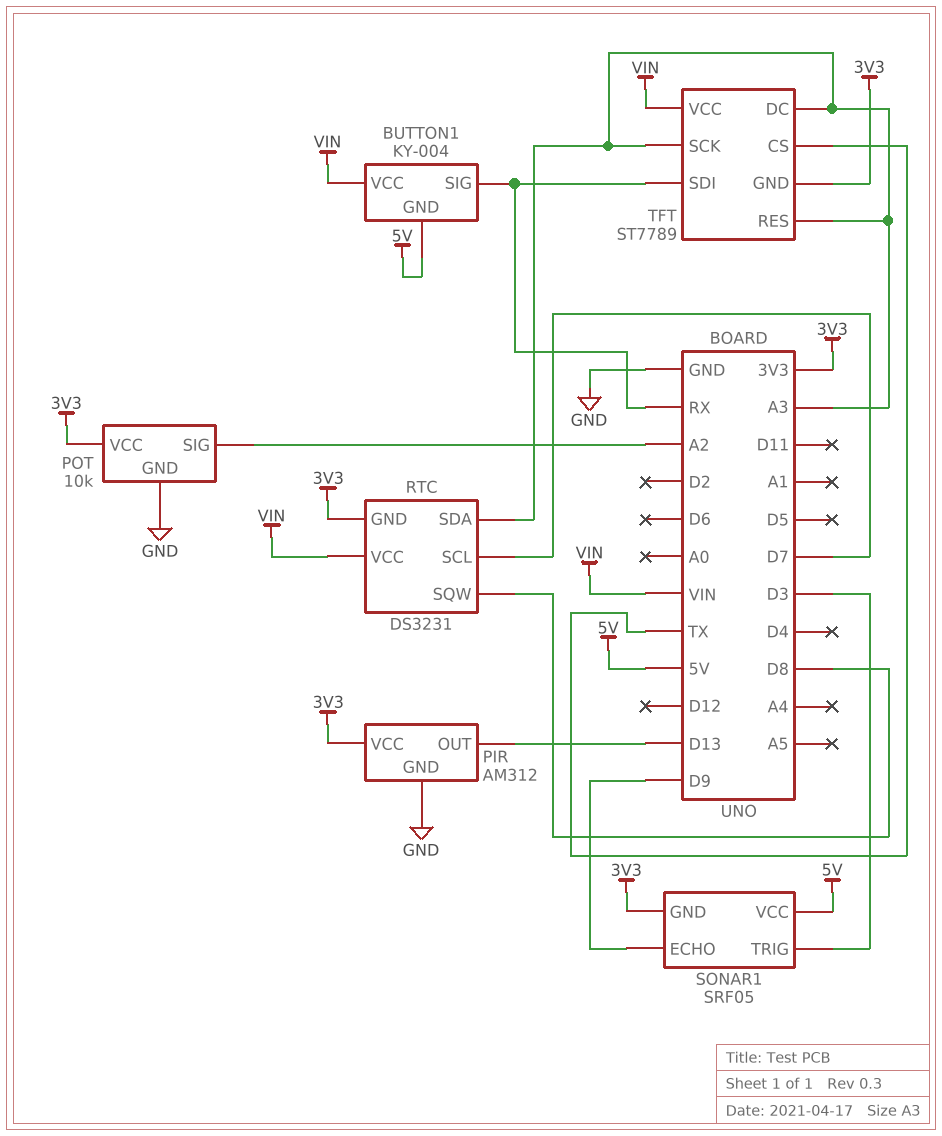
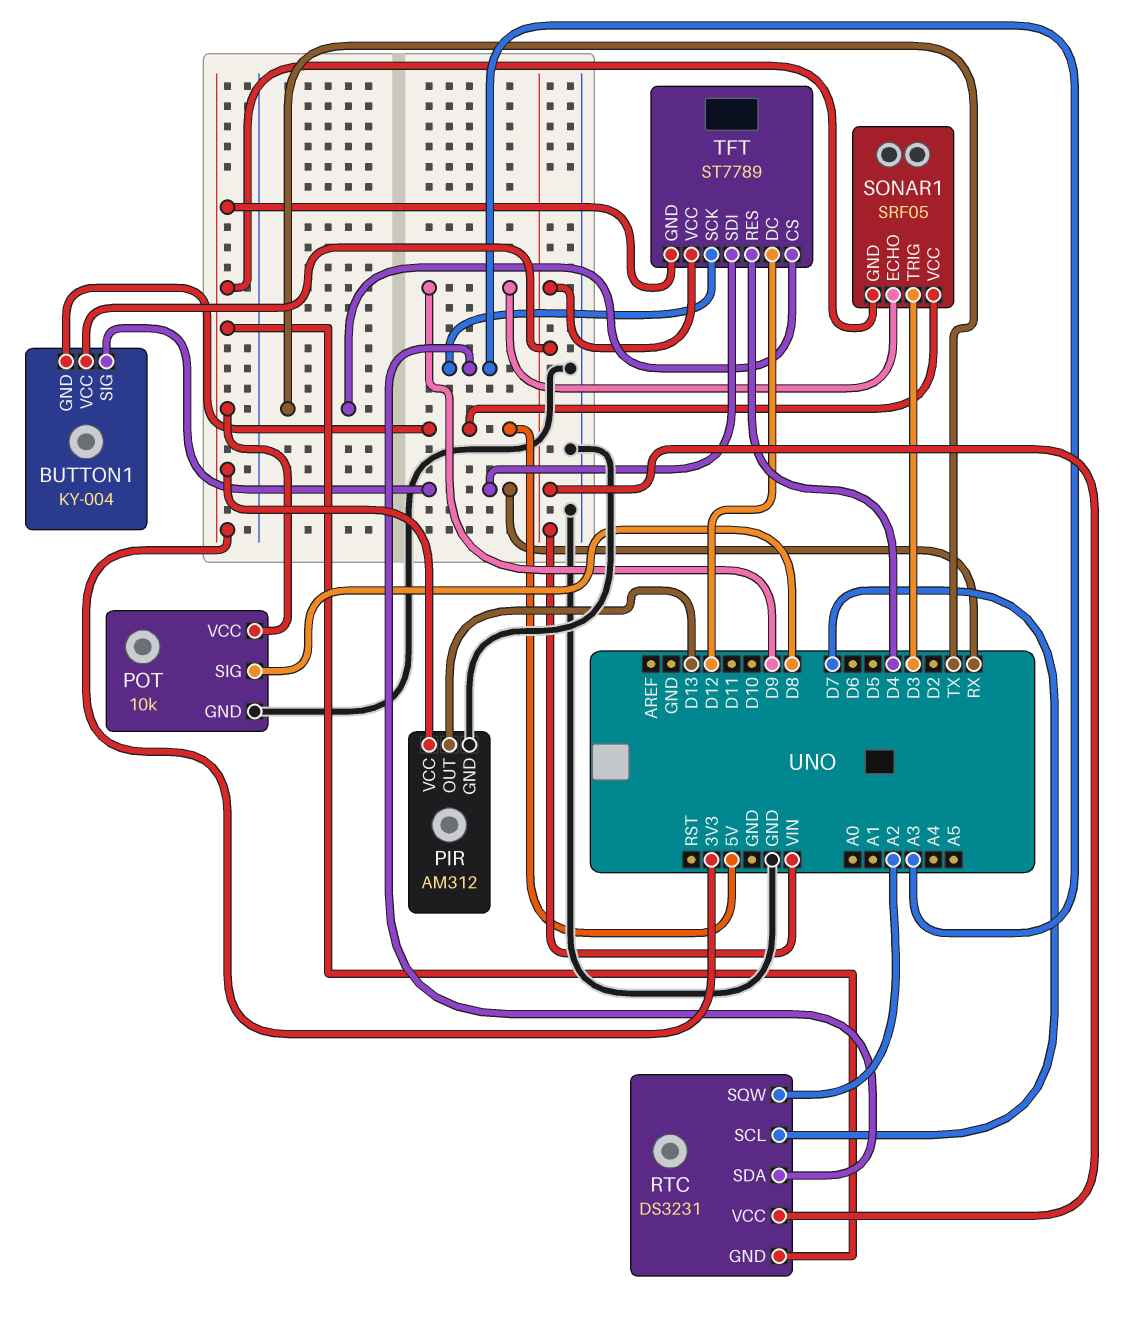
POT pin SIG: A2 -> D8
RTC pin SQW: D8 -> A2
TFT pin DC: A3 -> D12
TFT pin RES: A3 -> D4

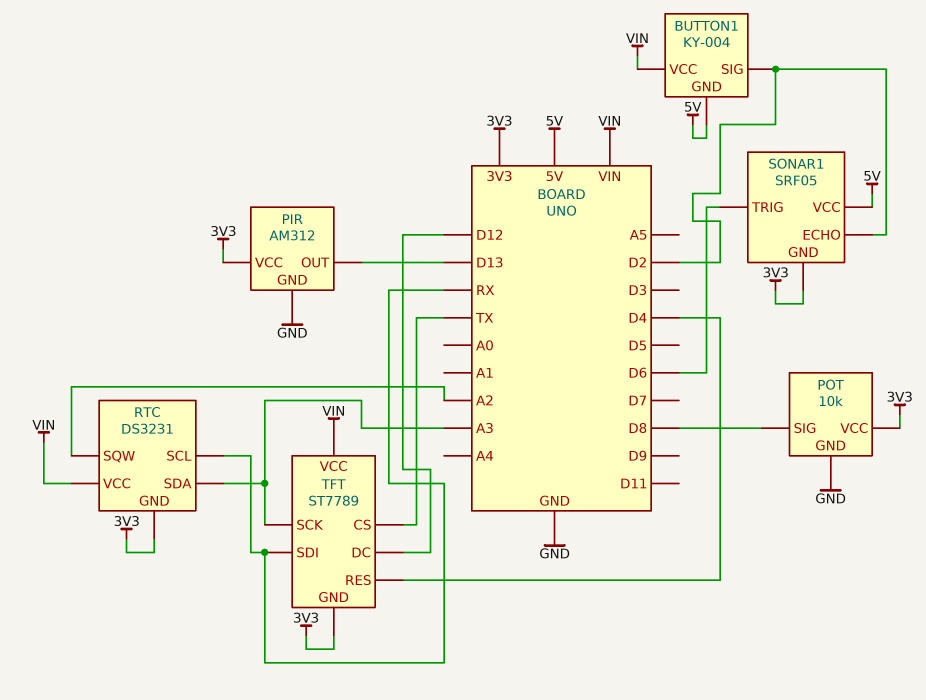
BUTTON1 pin SIG: RX -> D2
RTC pin SCL: D7 -> RX
SONAR1 pin ECHO: D9 -> D2
SONAR1 pin TRIG: D3 -> D6

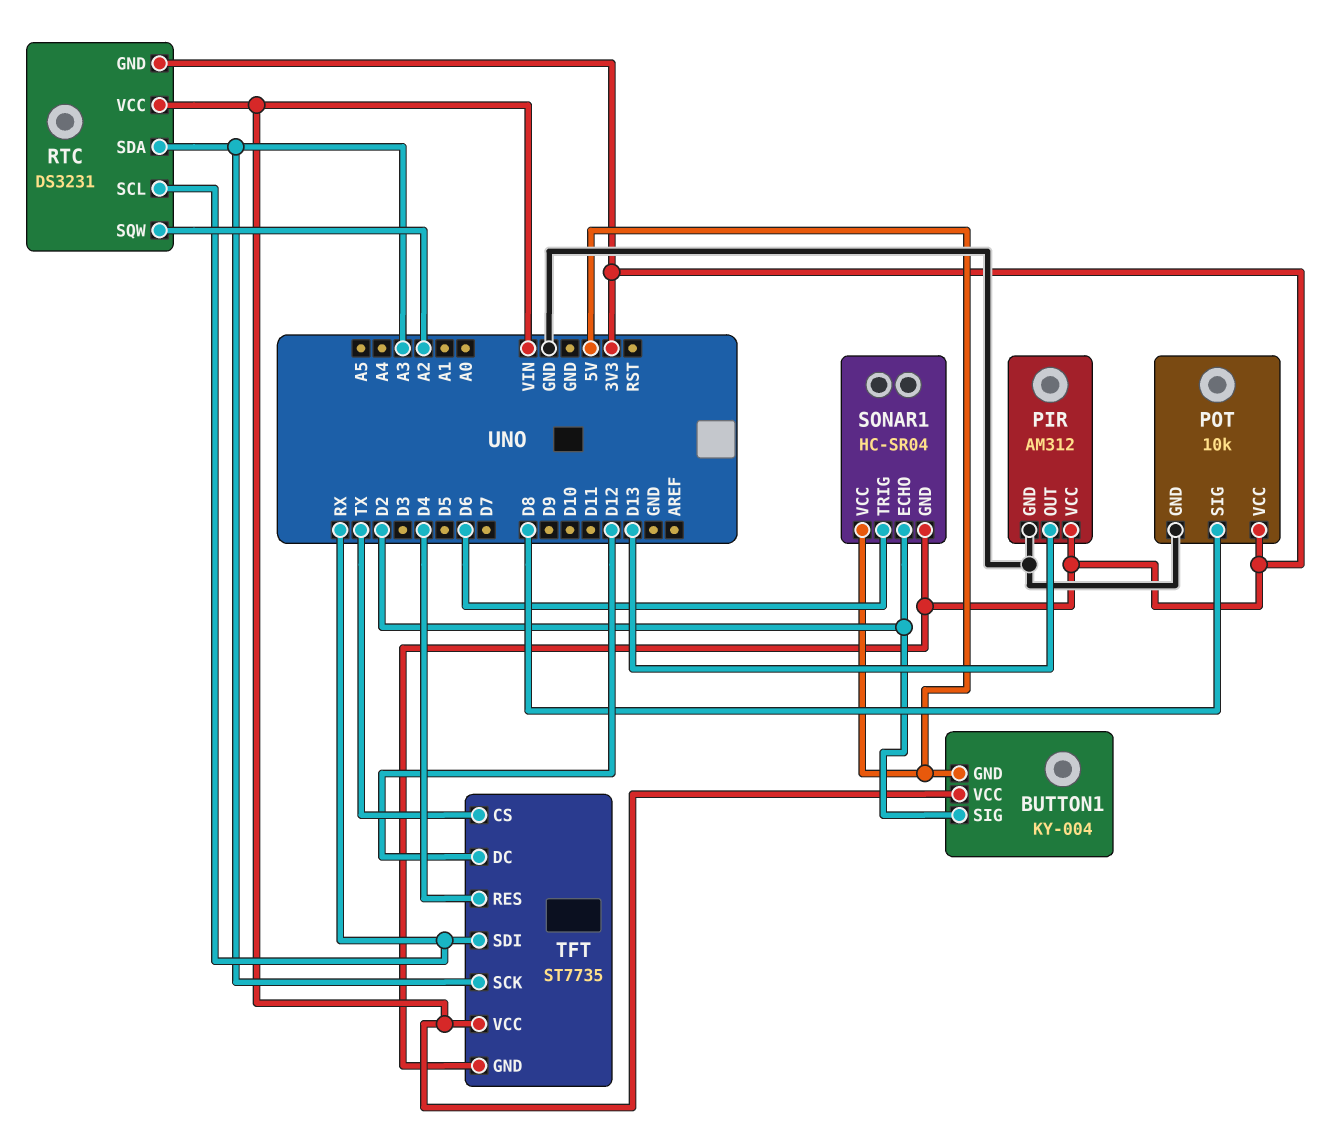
SONAR1: SRF05 -> HC-SR04
TFT: ST7789 -> ST7735

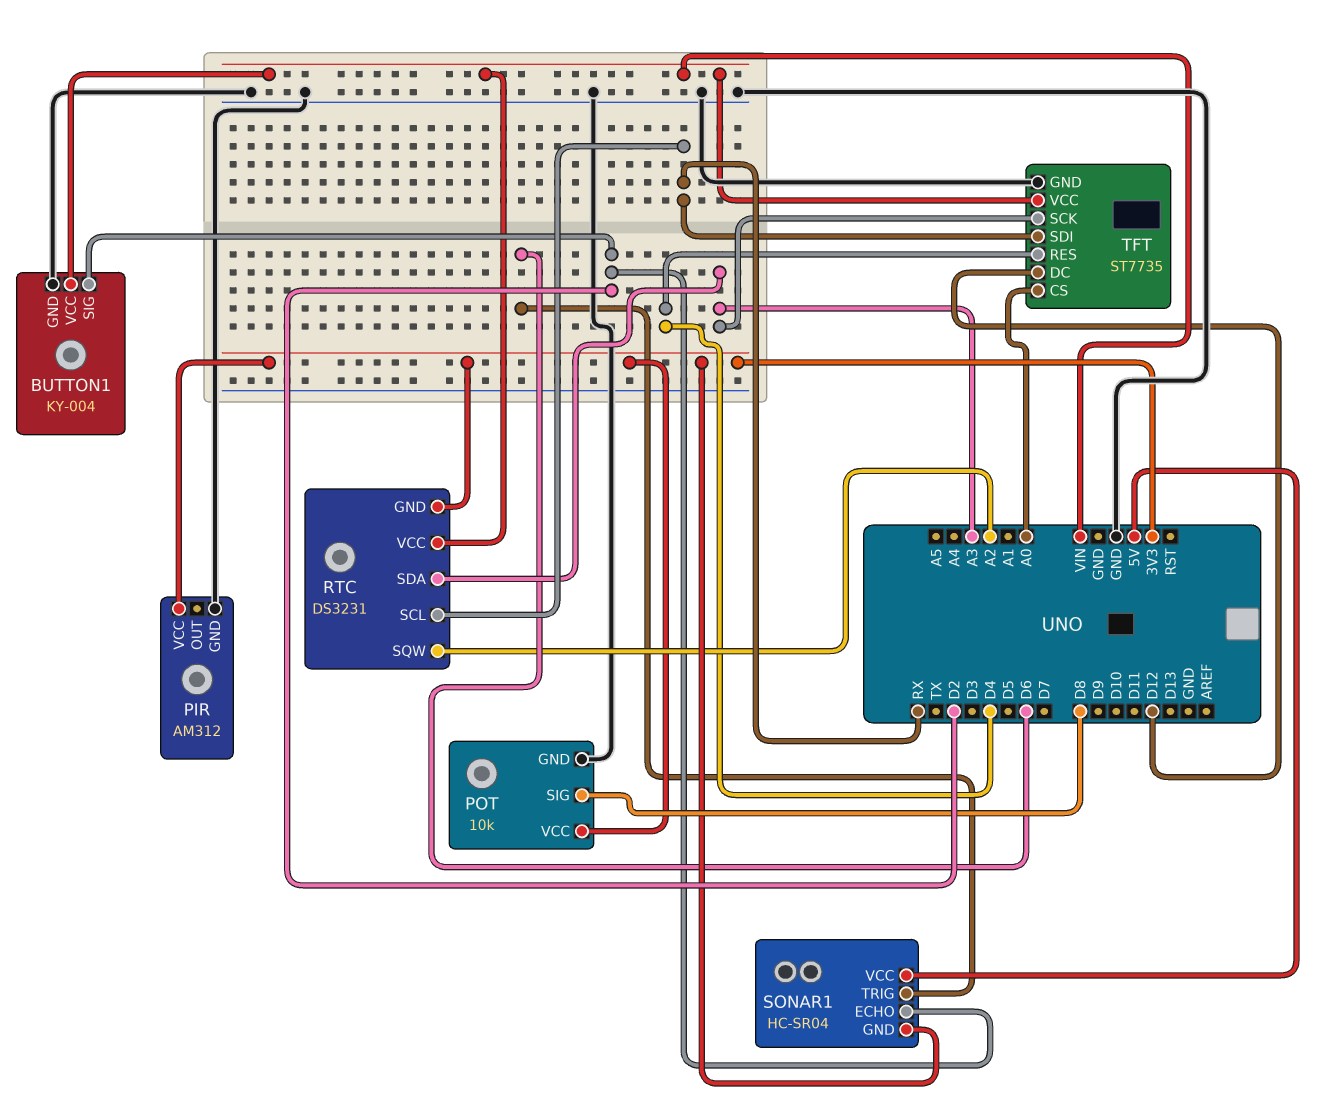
BUTTON1 pin GND: 5V -> GND
PIR pin OUT: D13 -> none
TFT pin CS: TX -> A0
TFT pin GND: 3V3 -> GND

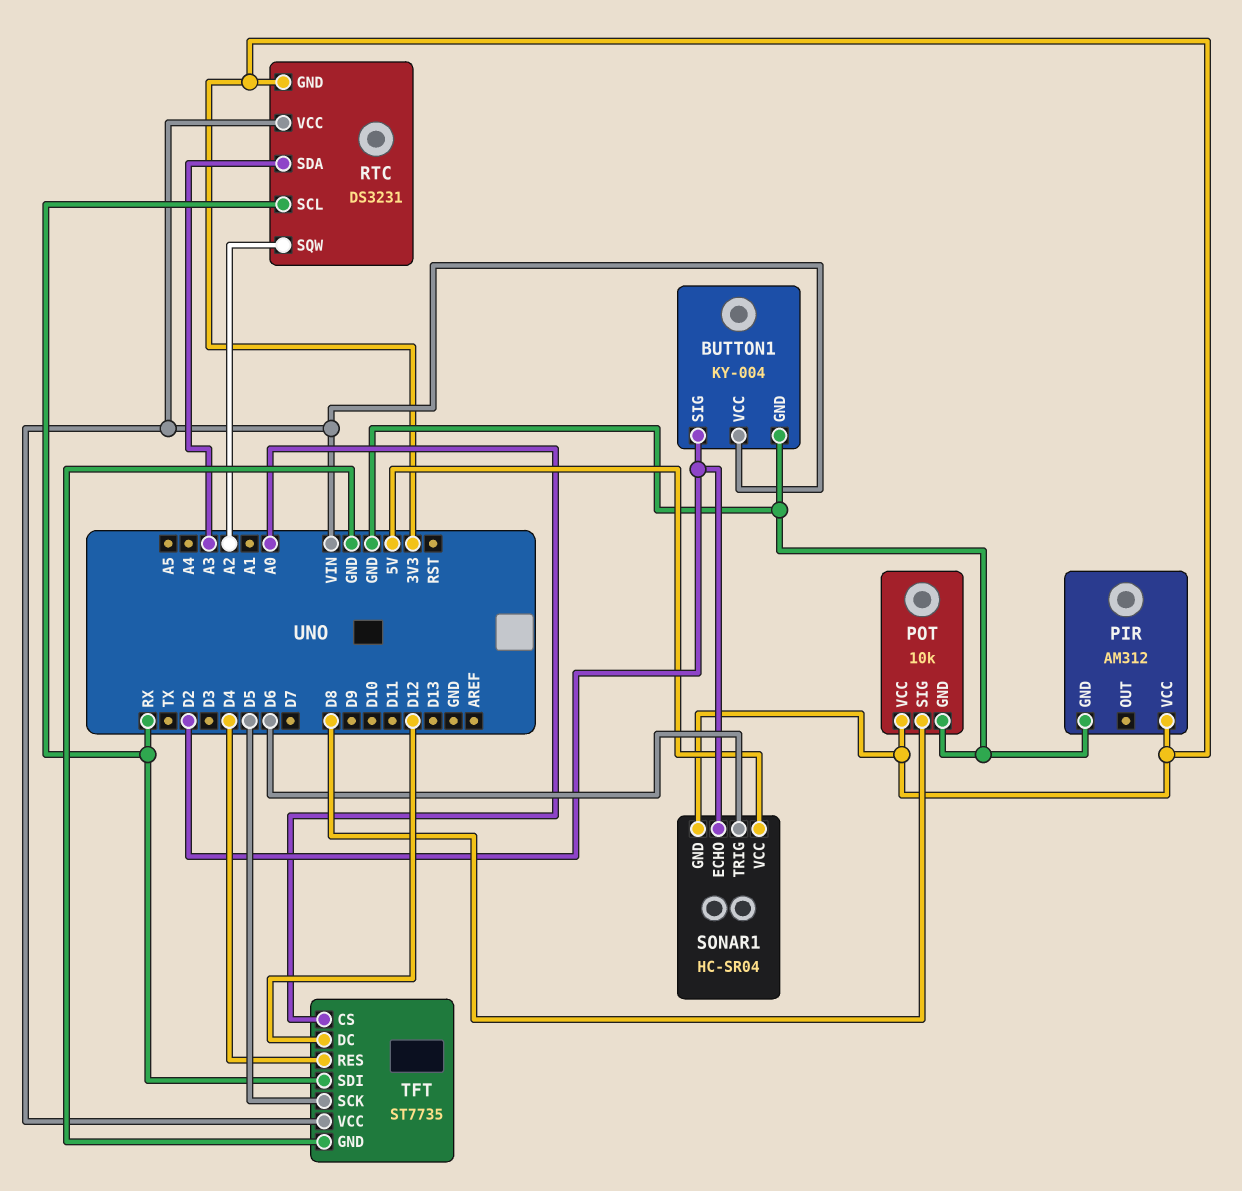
TFT pin SCK: A3 -> D5

